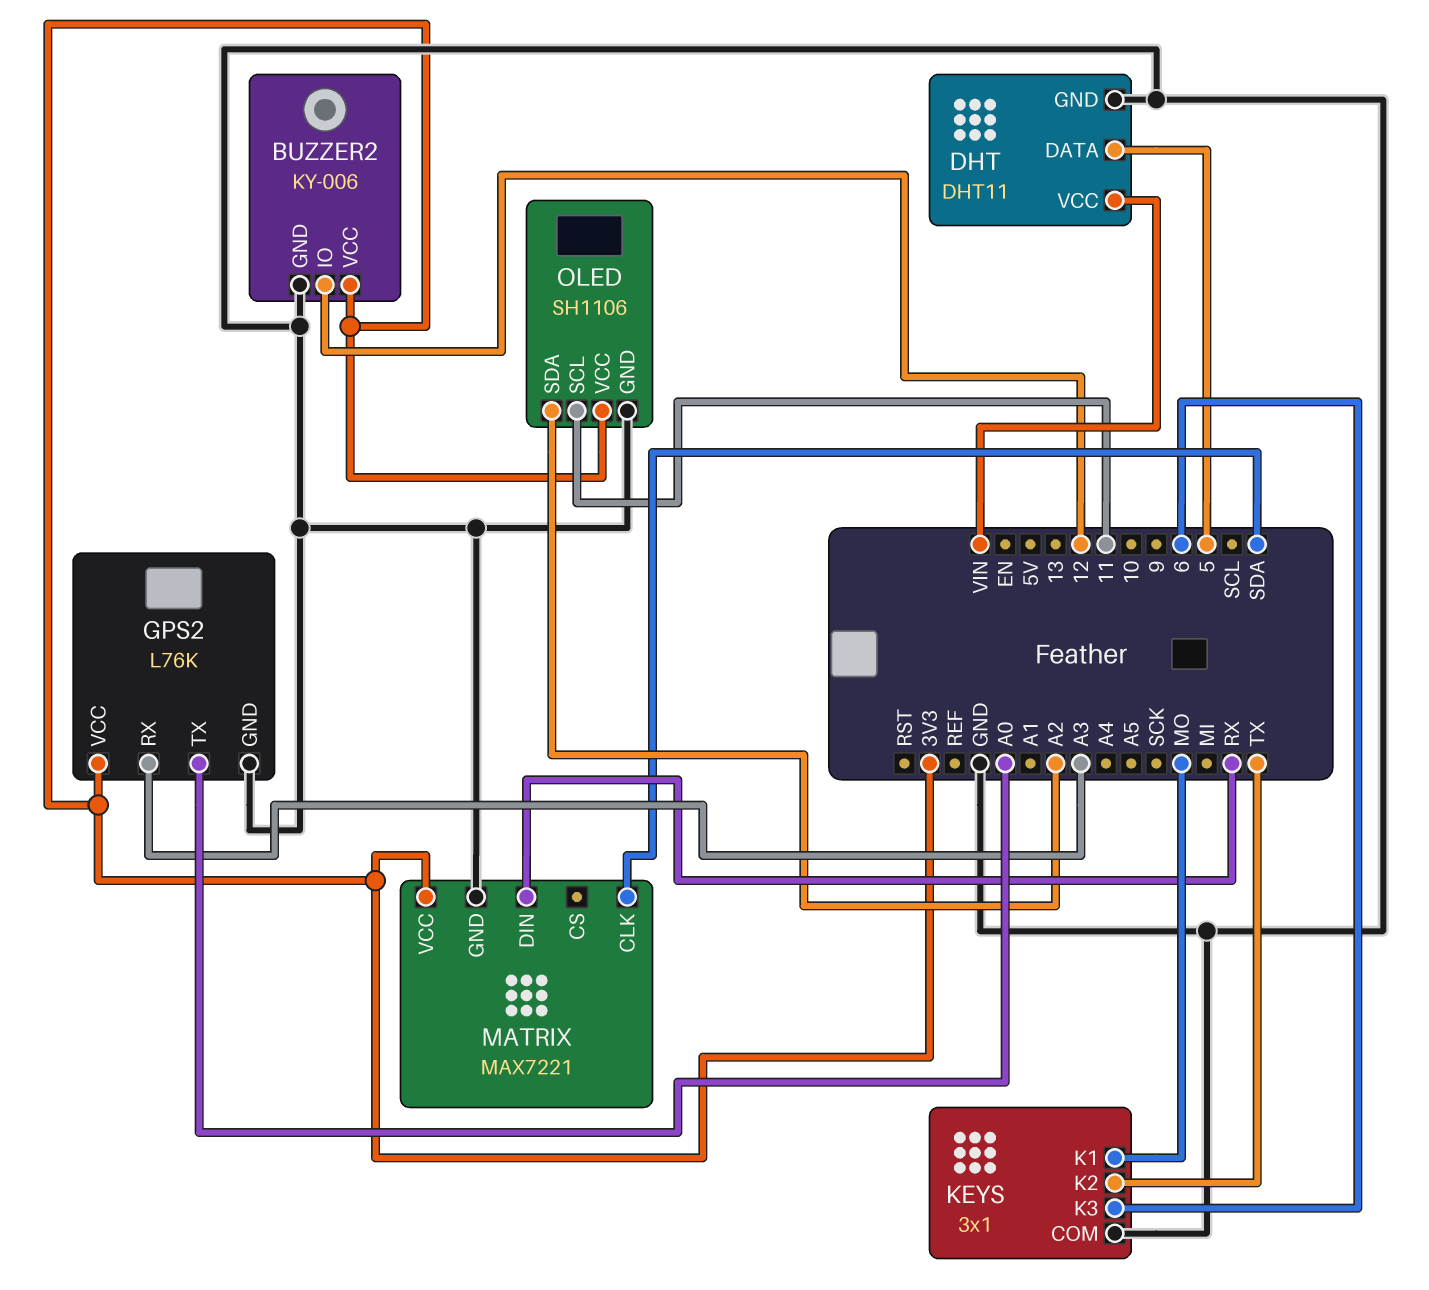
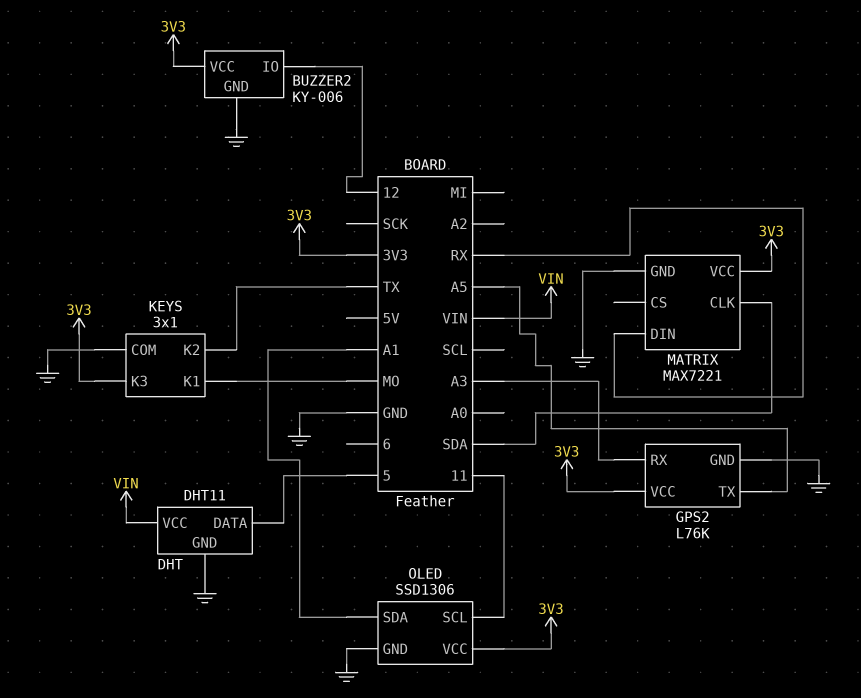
GPS2 pin TX: A0 -> A5
KEYS pin K3: 6 -> 3V3
OLED: SH1106 -> SSD1306
OLED pin SDA: A2 -> A1

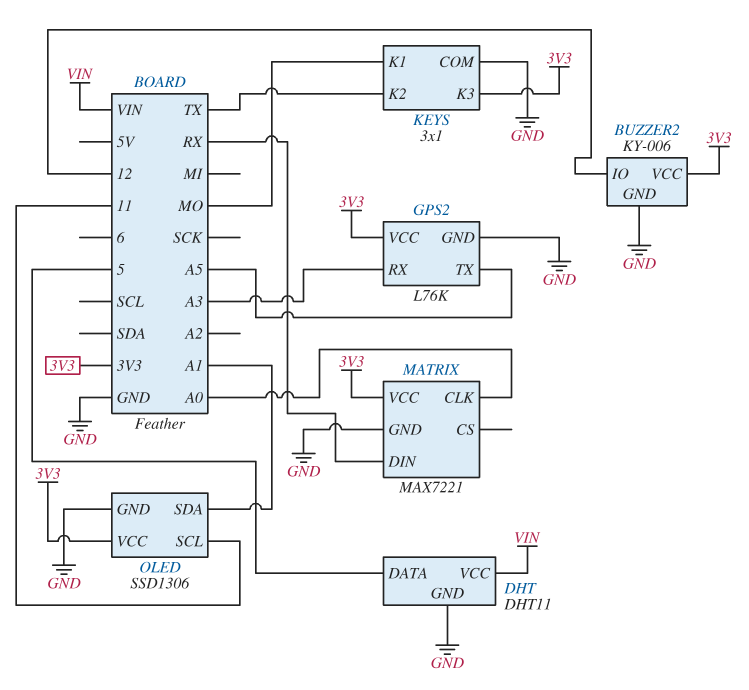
MATRIX pin CLK: SDA -> A0

